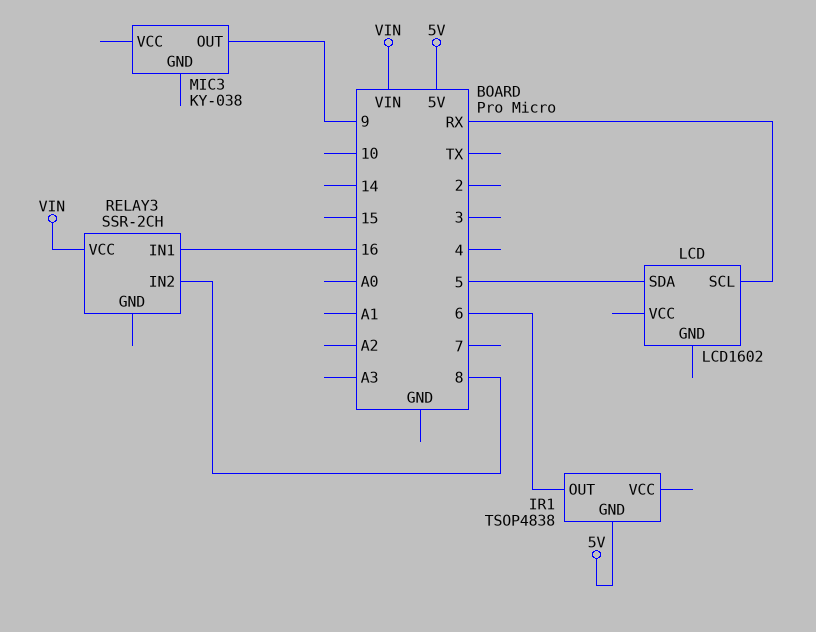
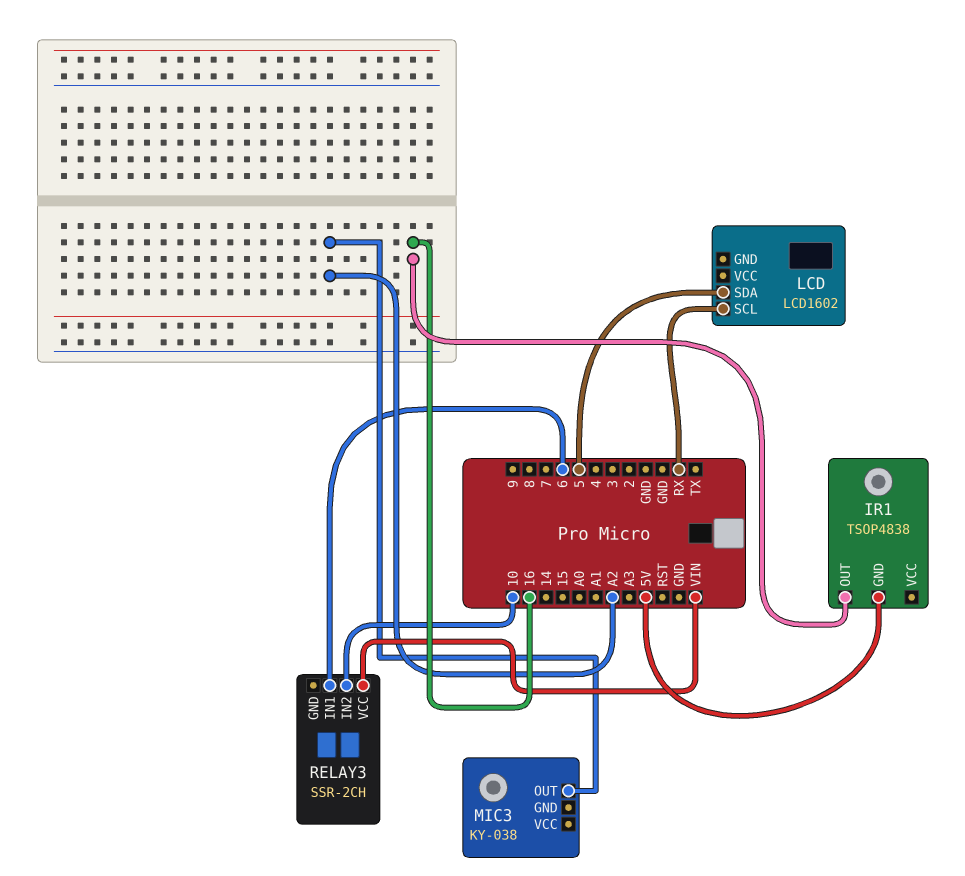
IR1 pin OUT: 6 -> 16
MIC3 pin OUT: 9 -> A2
RELAY3 pin IN1: 16 -> 6
RELAY3 pin IN2: 8 -> 10

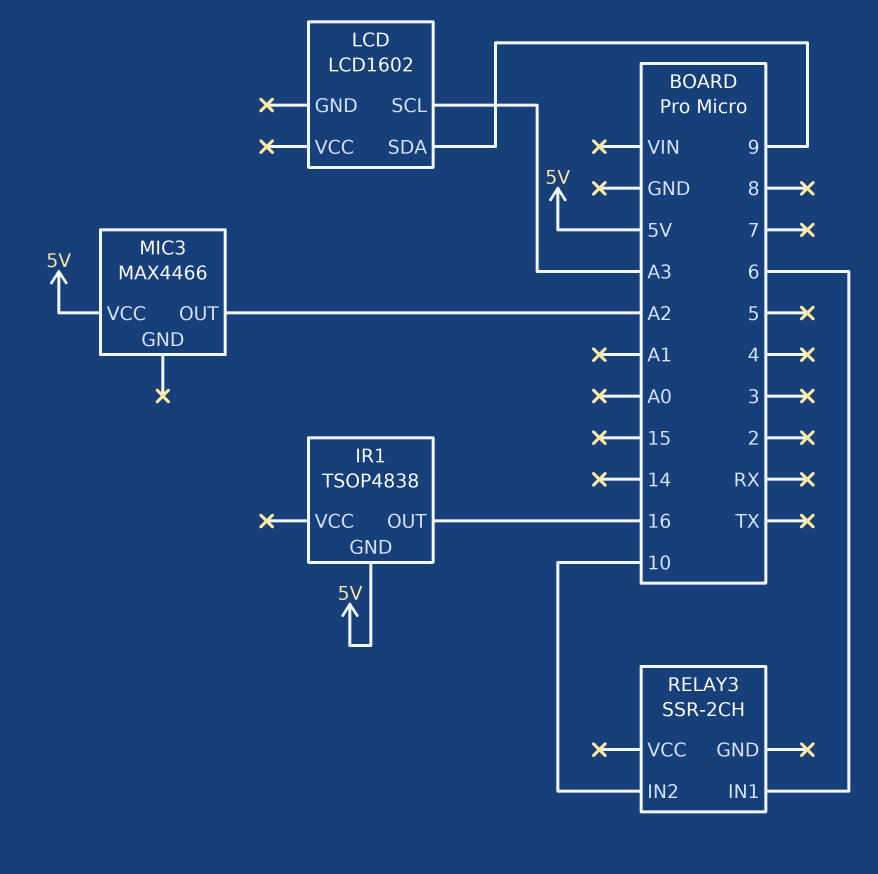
LCD pin SCL: RX -> A3
LCD pin SDA: 5 -> 9
MIC3: KY-038 -> MAX4466
MIC3 pin VCC: none -> 5V
RELAY3 pin VCC: VIN -> none

